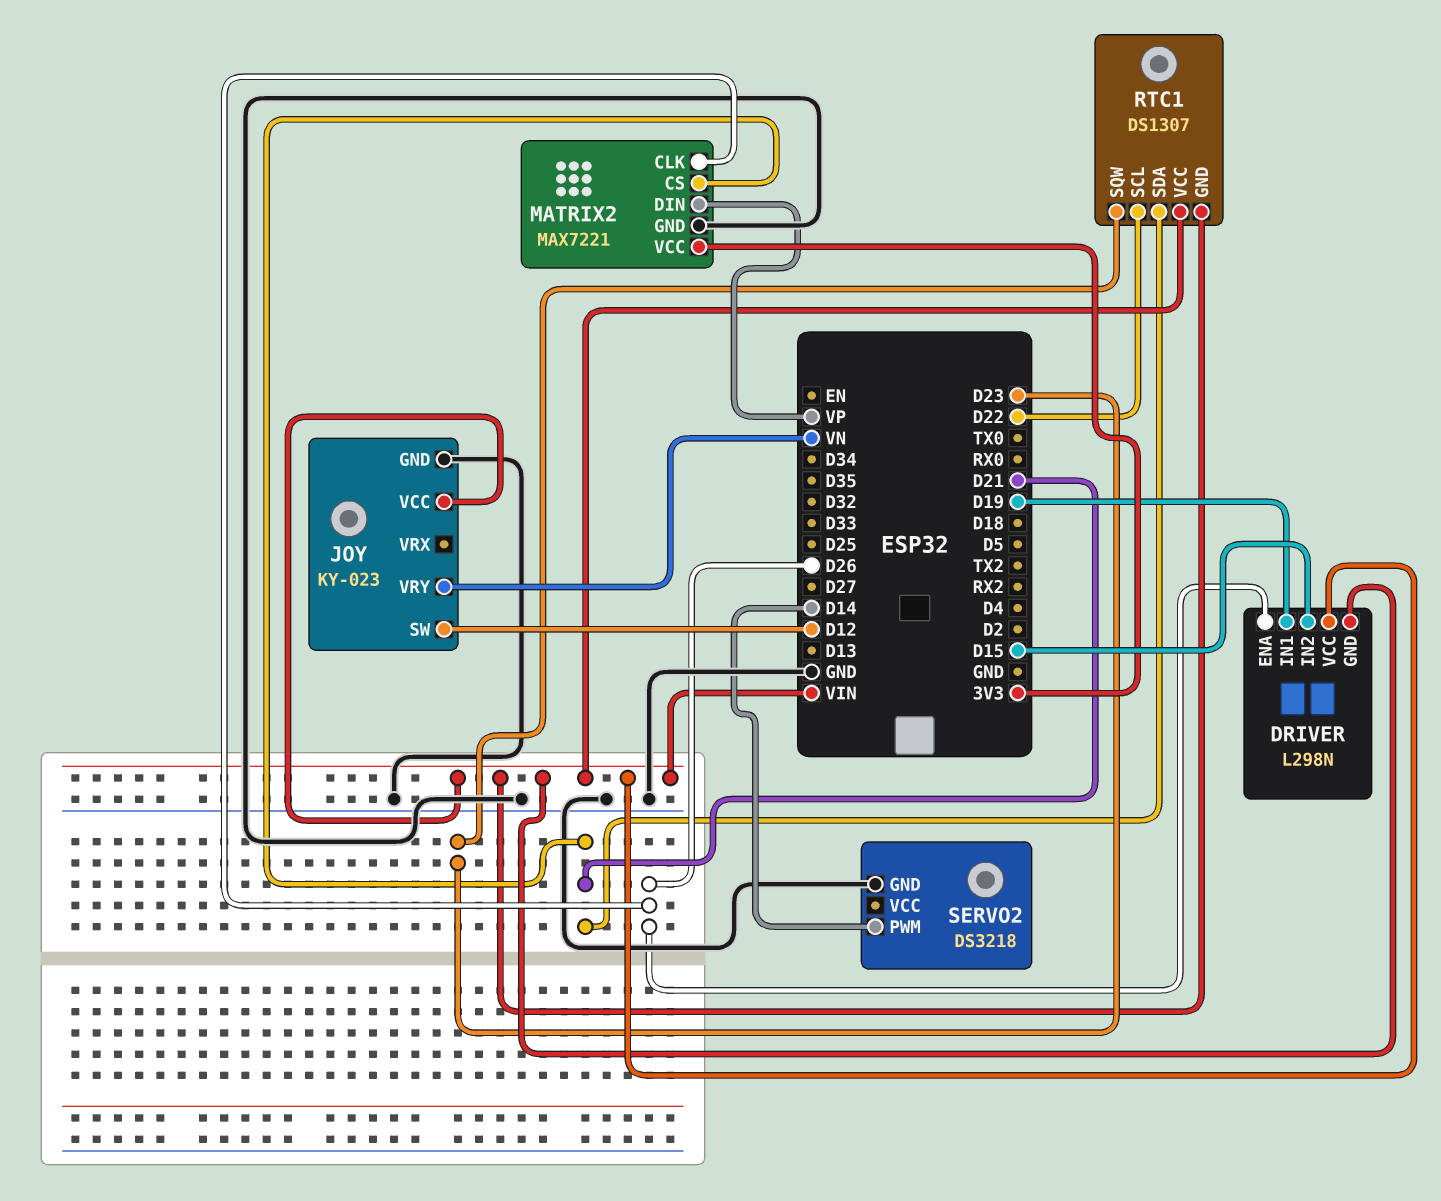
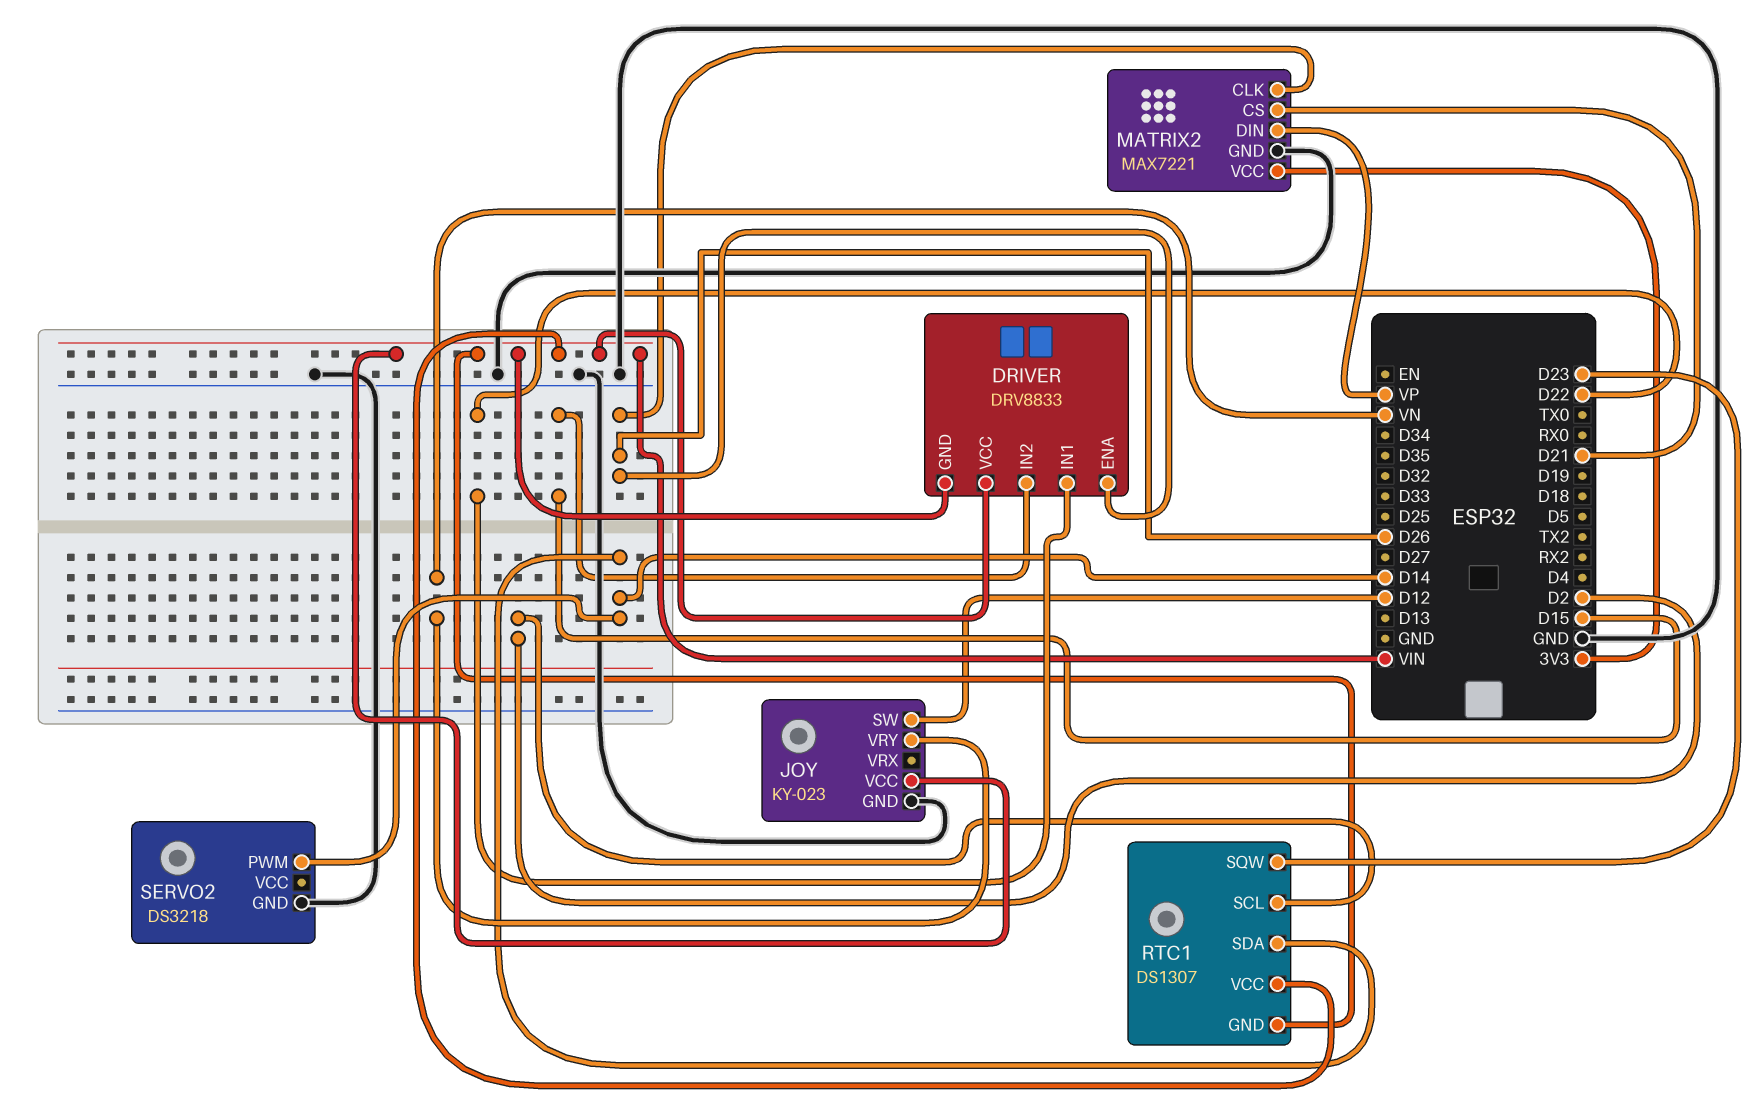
DRIVER: L298N -> DRV8833
DRIVER pin IN1: D19 -> D22
RTC1 pin SCL: D22 -> D2
RTC1 pin SDA: D21 -> D14

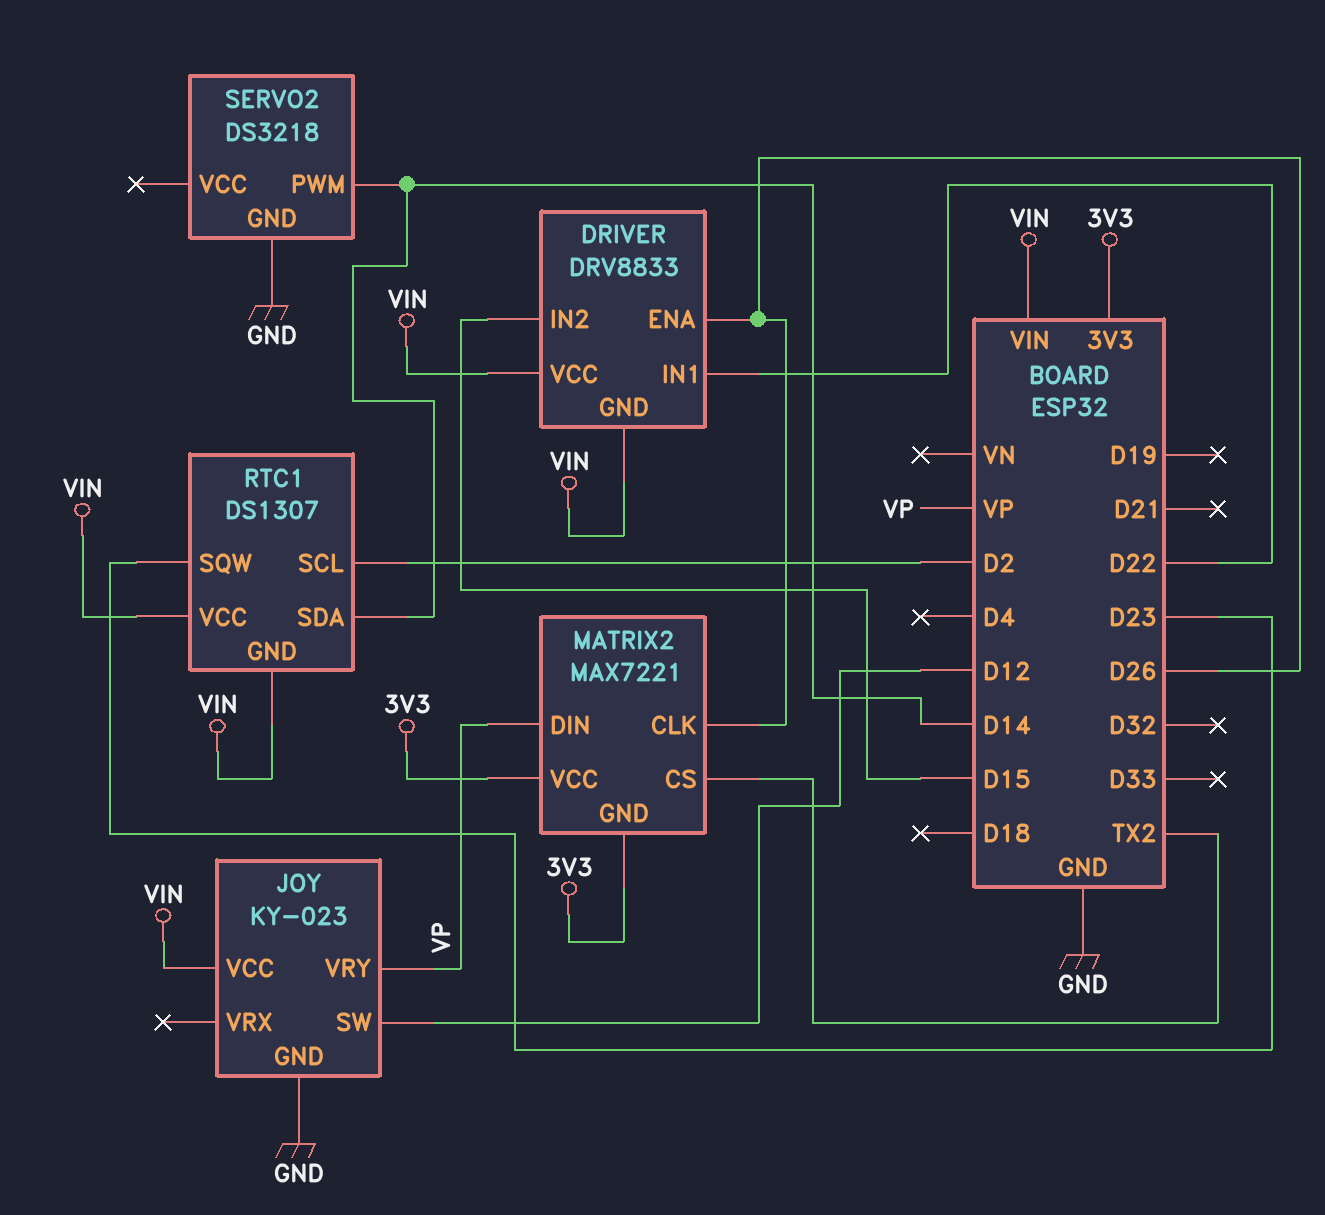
JOY pin VRY: VN -> VP
MATRIX2 pin CS: D21 -> TX2
MATRIX2 pin GND: GND -> 3V3

